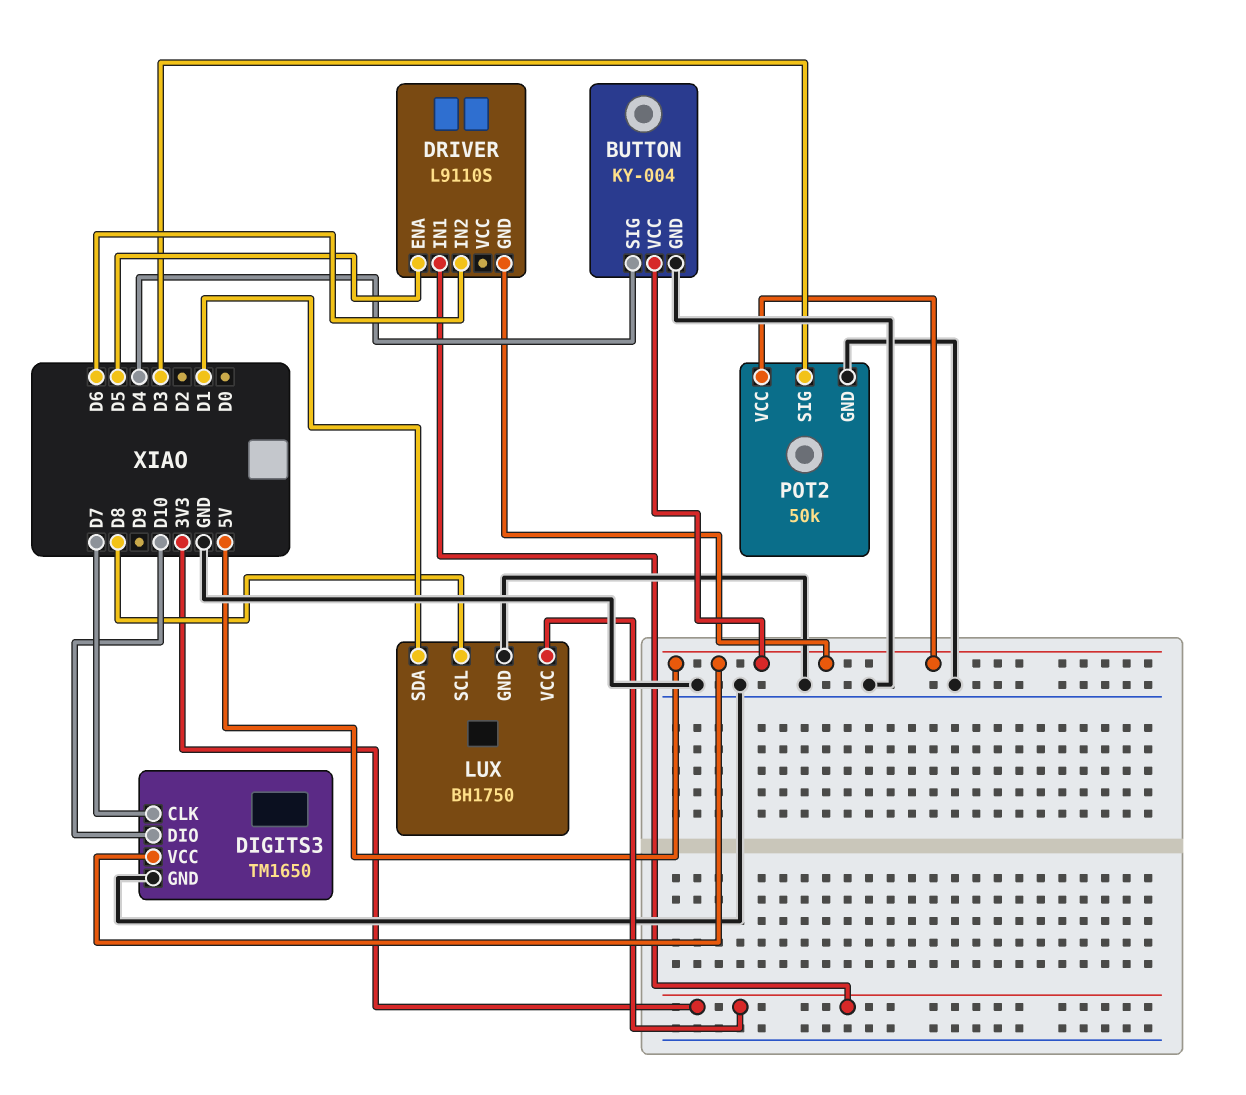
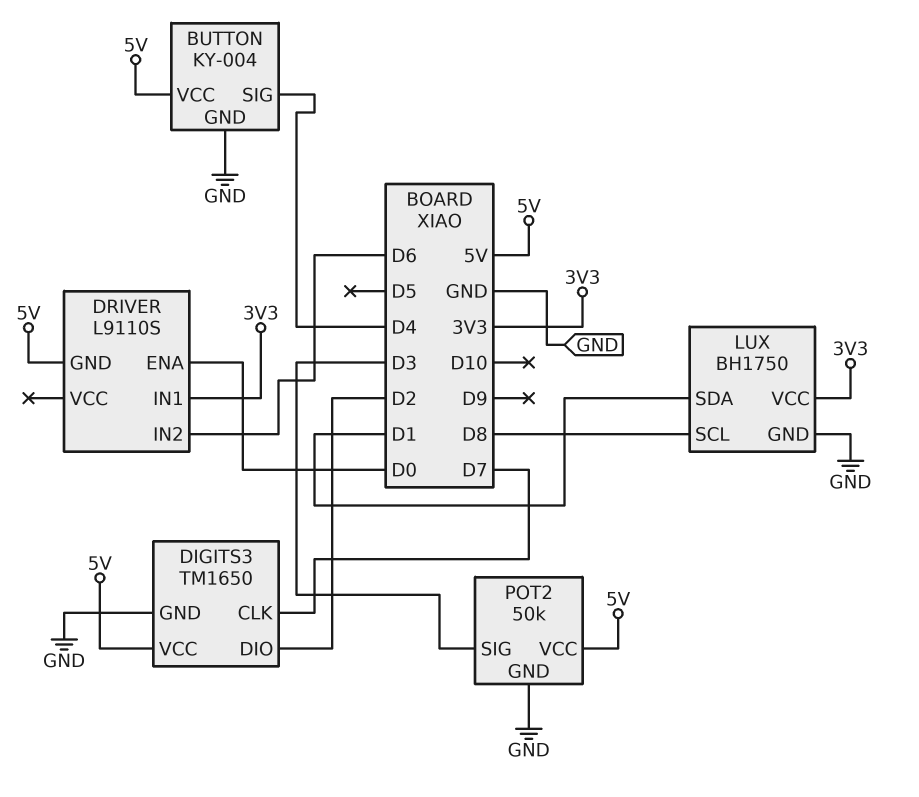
DIGITS3 pin DIO: D10 -> D2
DRIVER pin ENA: D5 -> D0

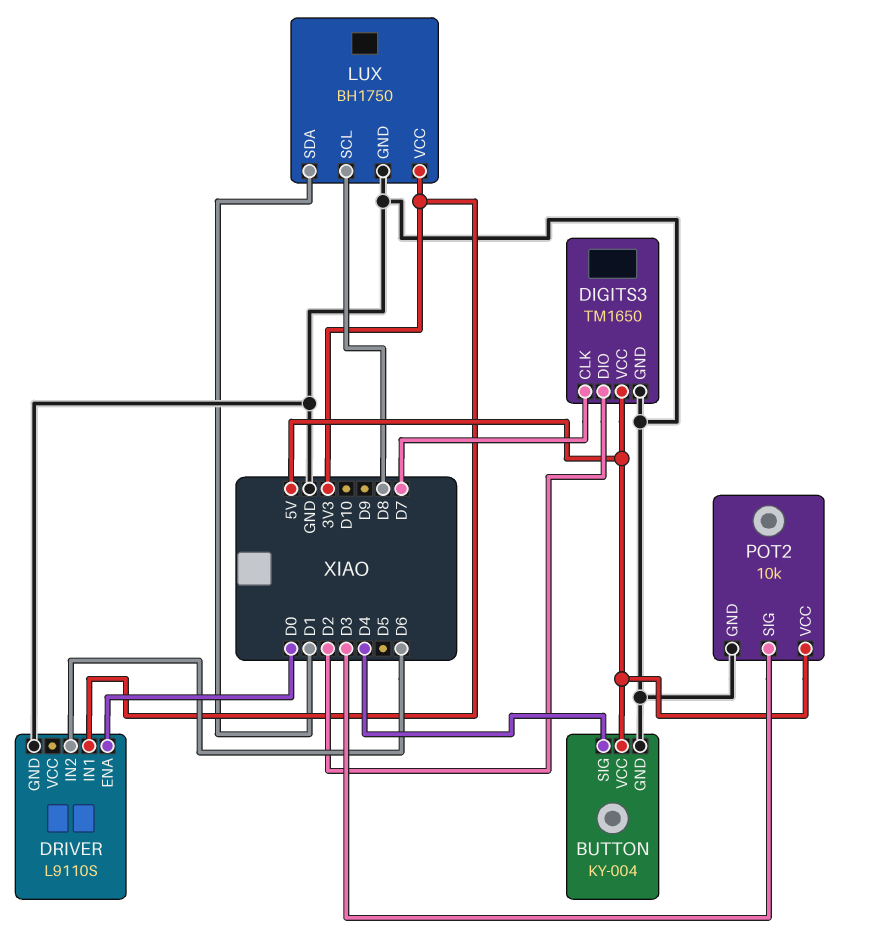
DRIVER pin GND: 5V -> GND
POT2: 50k -> 10k

